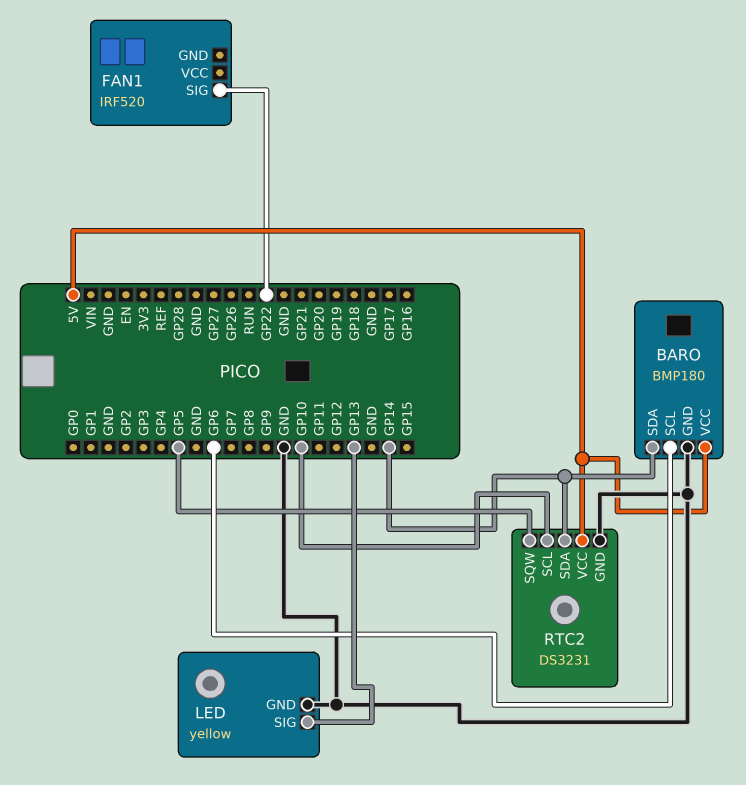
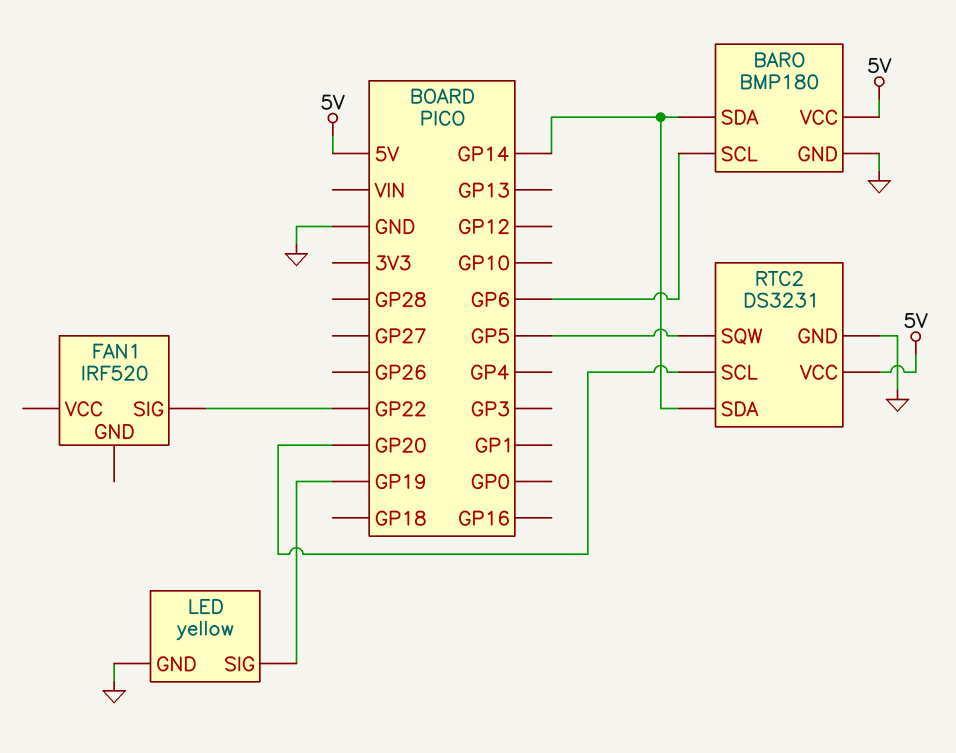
LED pin SIG: GP13 -> GP19
RTC2 pin SCL: GP10 -> GP20

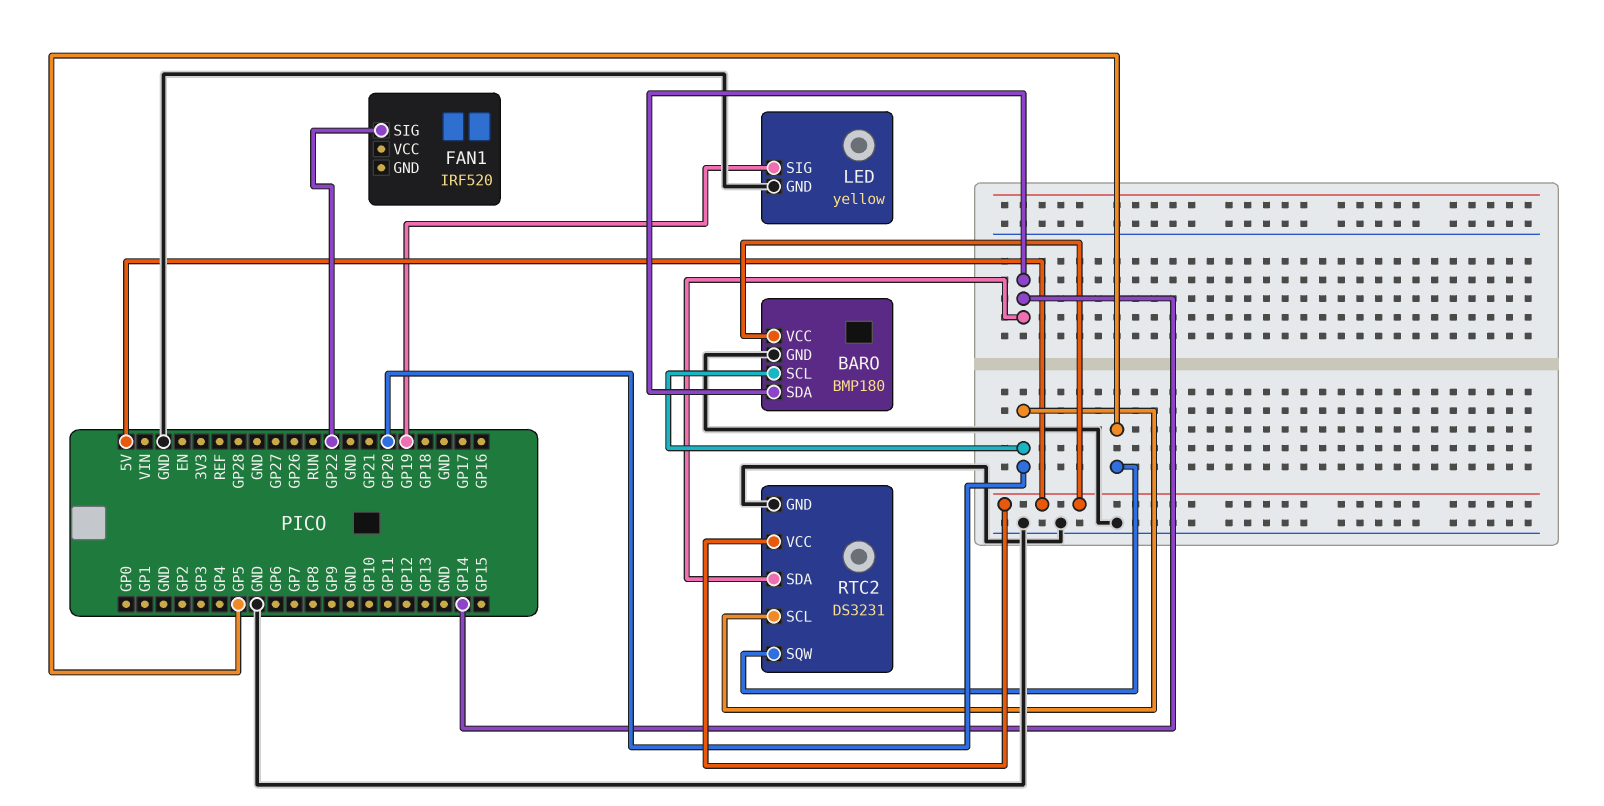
BARO pin SCL: GP6 -> GP20

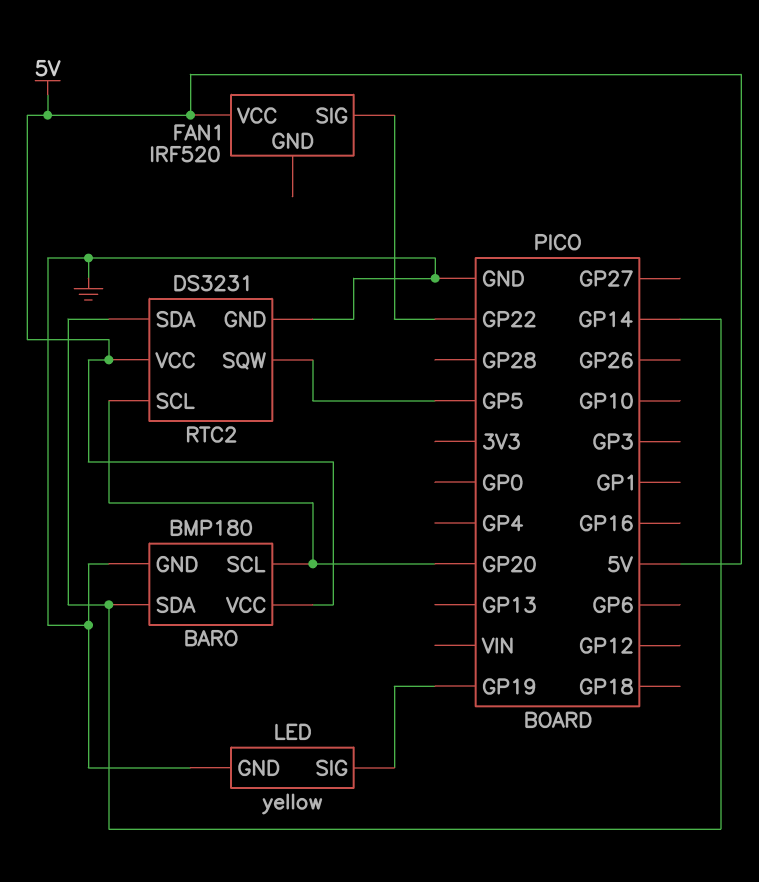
FAN1 pin VCC: none -> 5V

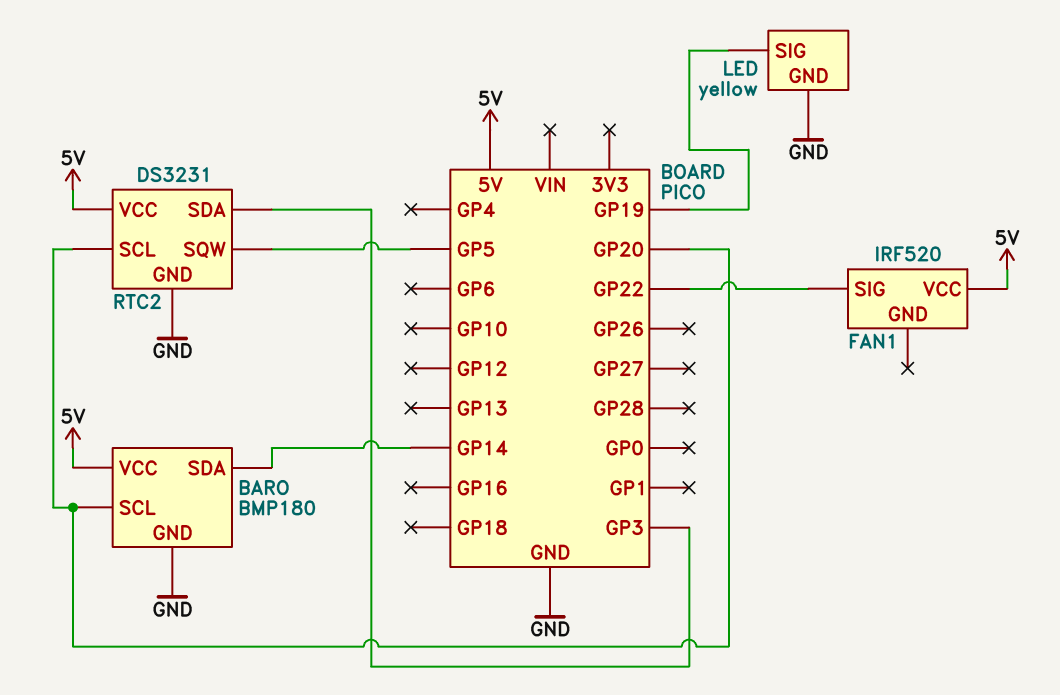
RTC2 pin SDA: GP14 -> GP3

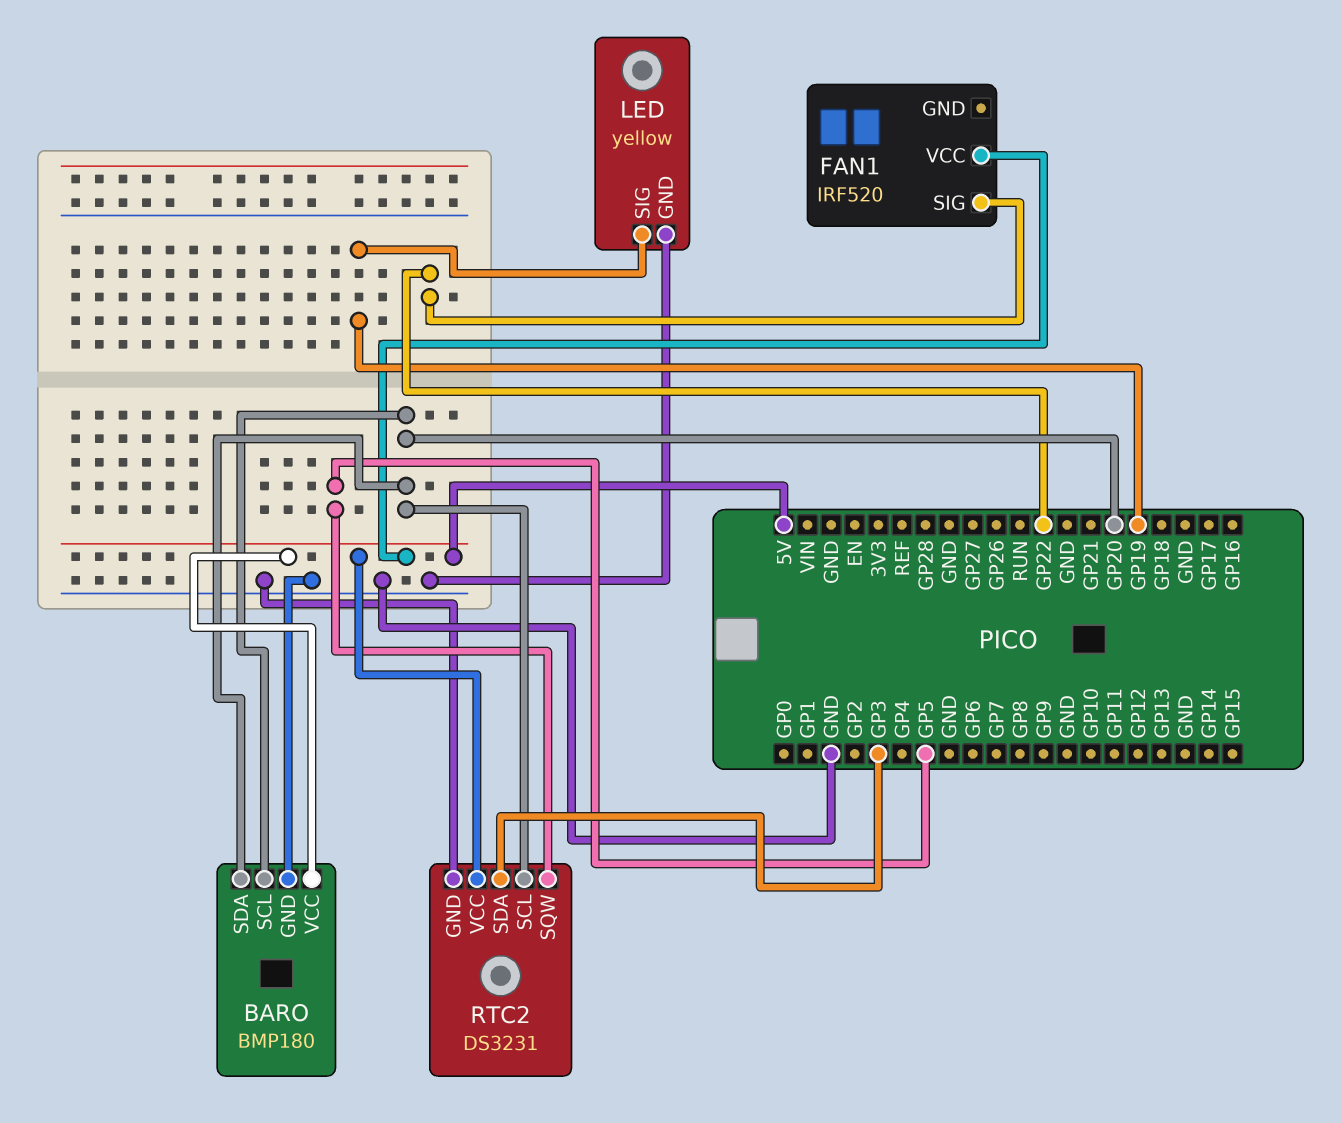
BARO pin SDA: GP14 -> GP20

